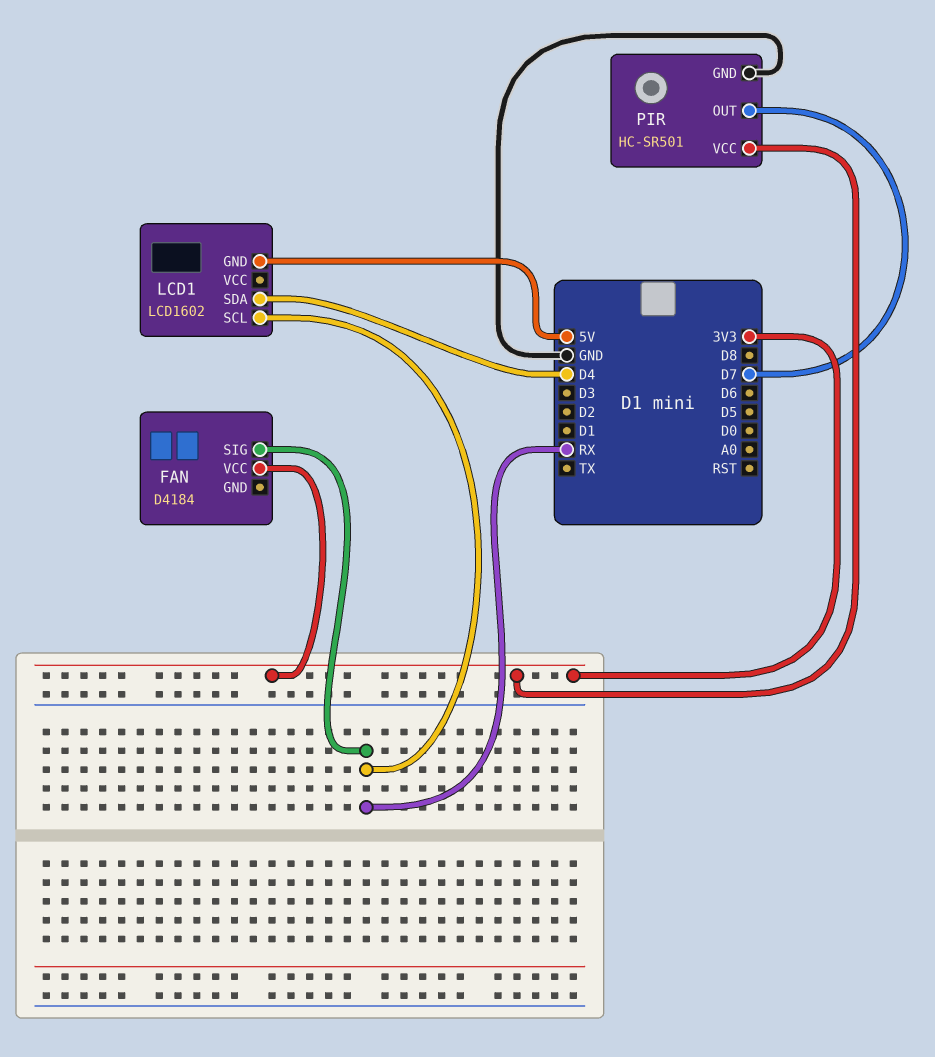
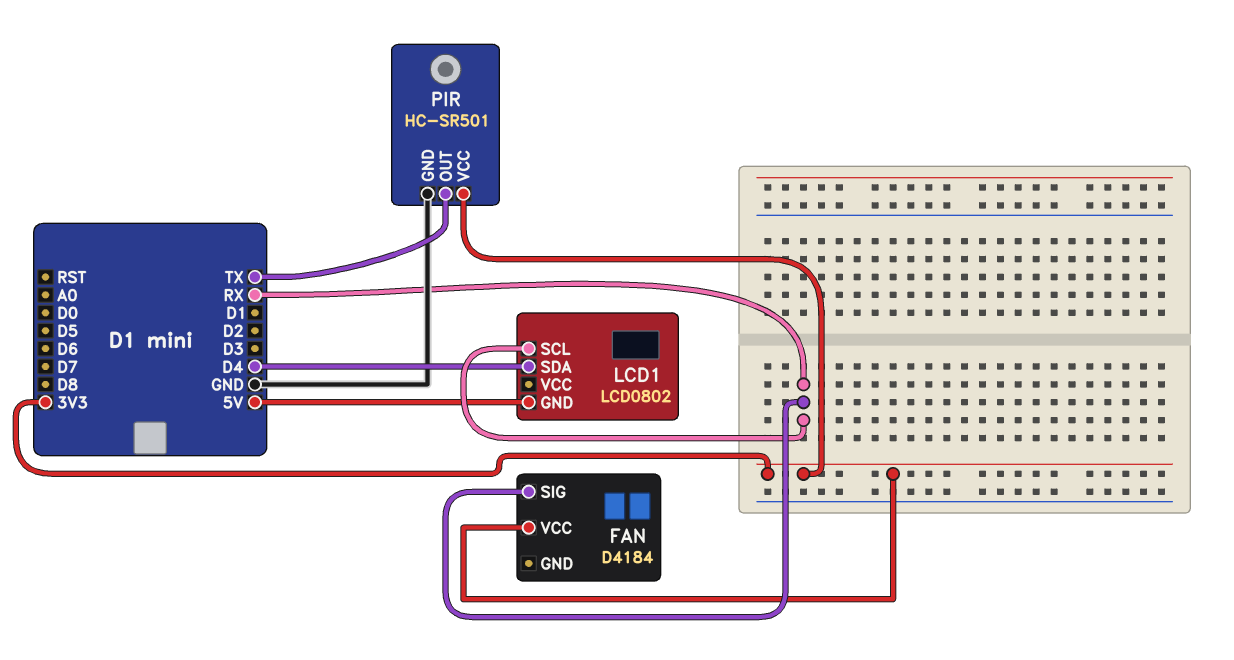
LCD1: LCD1602 -> LCD0802
PIR pin OUT: D7 -> TX

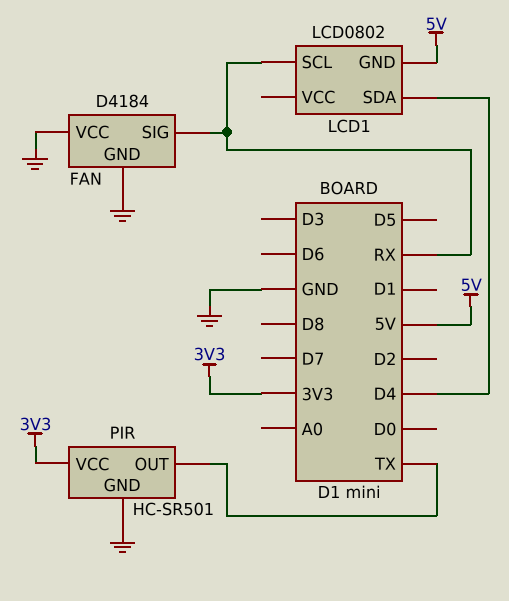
FAN pin GND: none -> GND
FAN pin VCC: 3V3 -> GND

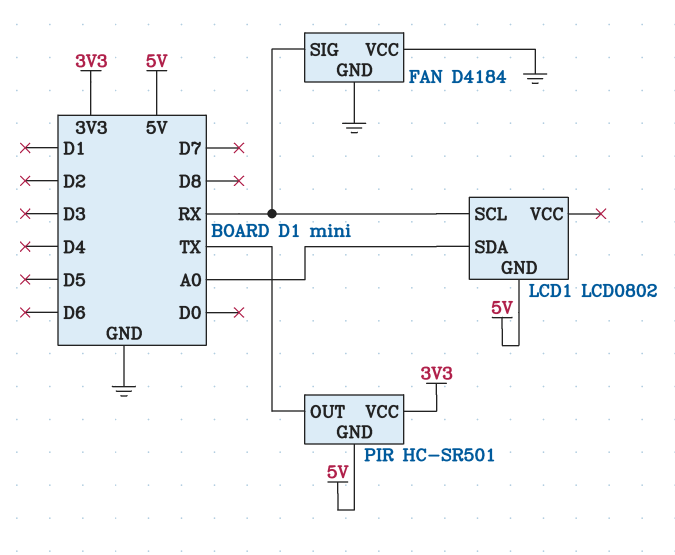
LCD1 pin SDA: D4 -> A0
PIR pin GND: GND -> 5V

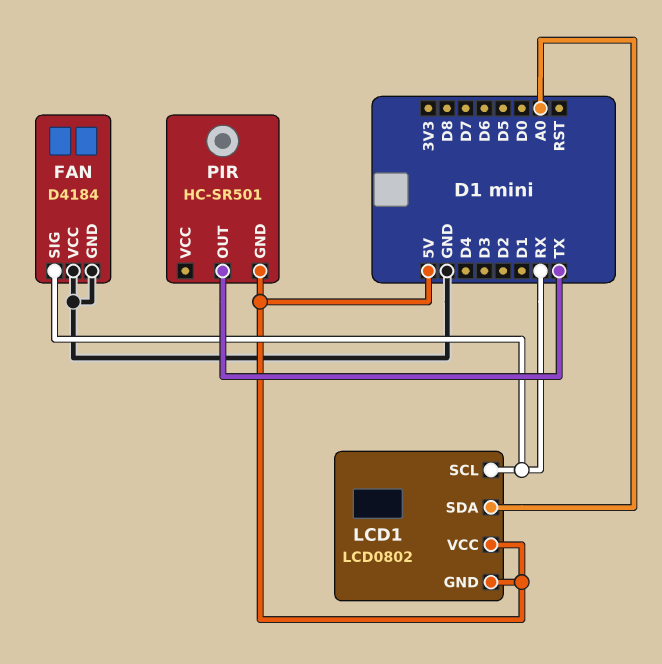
LCD1 pin VCC: none -> 5V
PIR pin VCC: 3V3 -> none

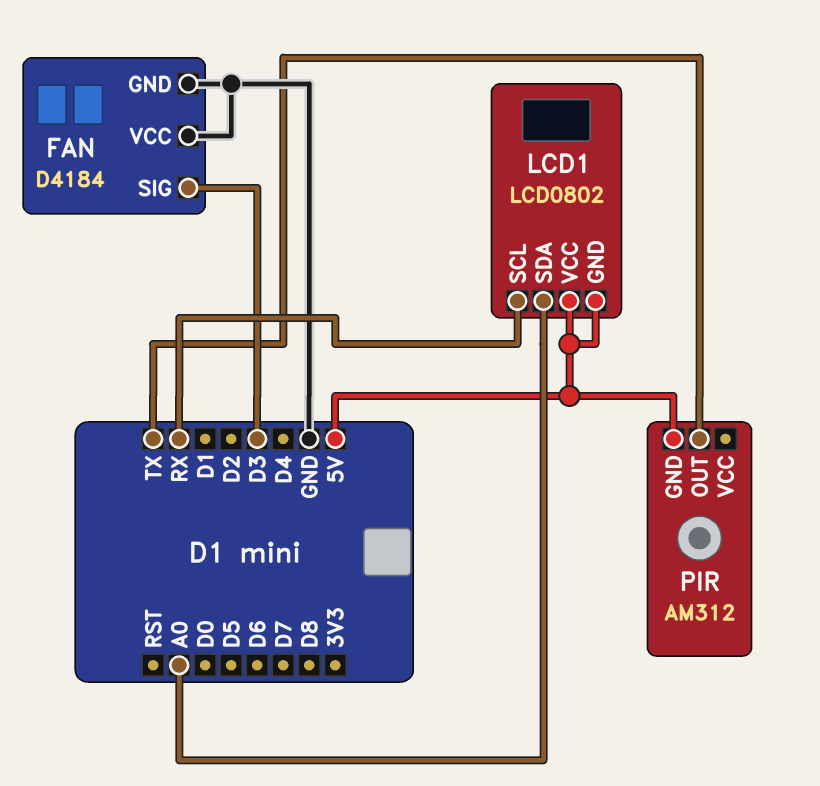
FAN pin SIG: RX -> D3
PIR: HC-SR501 -> AM312

